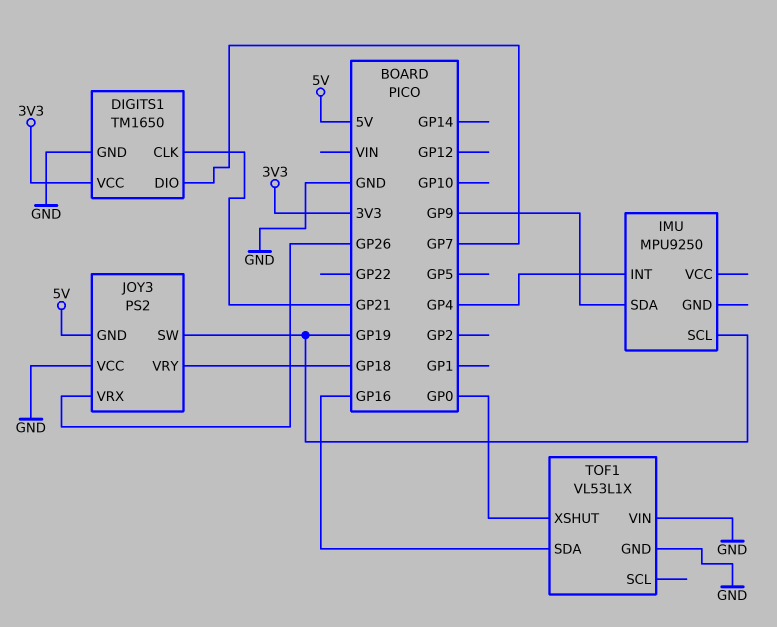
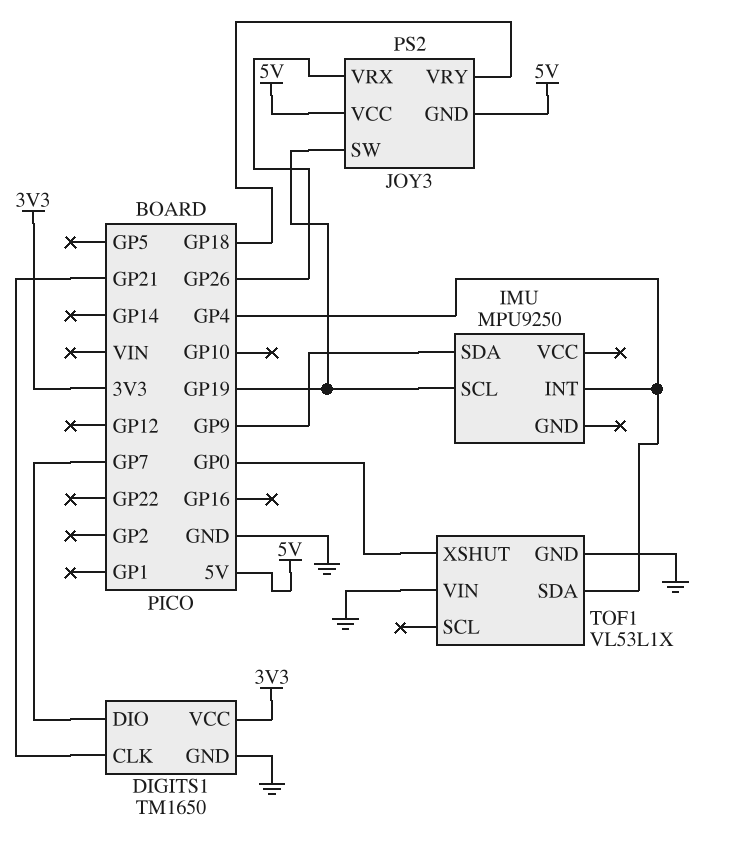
JOY3 pin VCC: GND -> 5V
TOF1 pin SDA: GP16 -> GP4

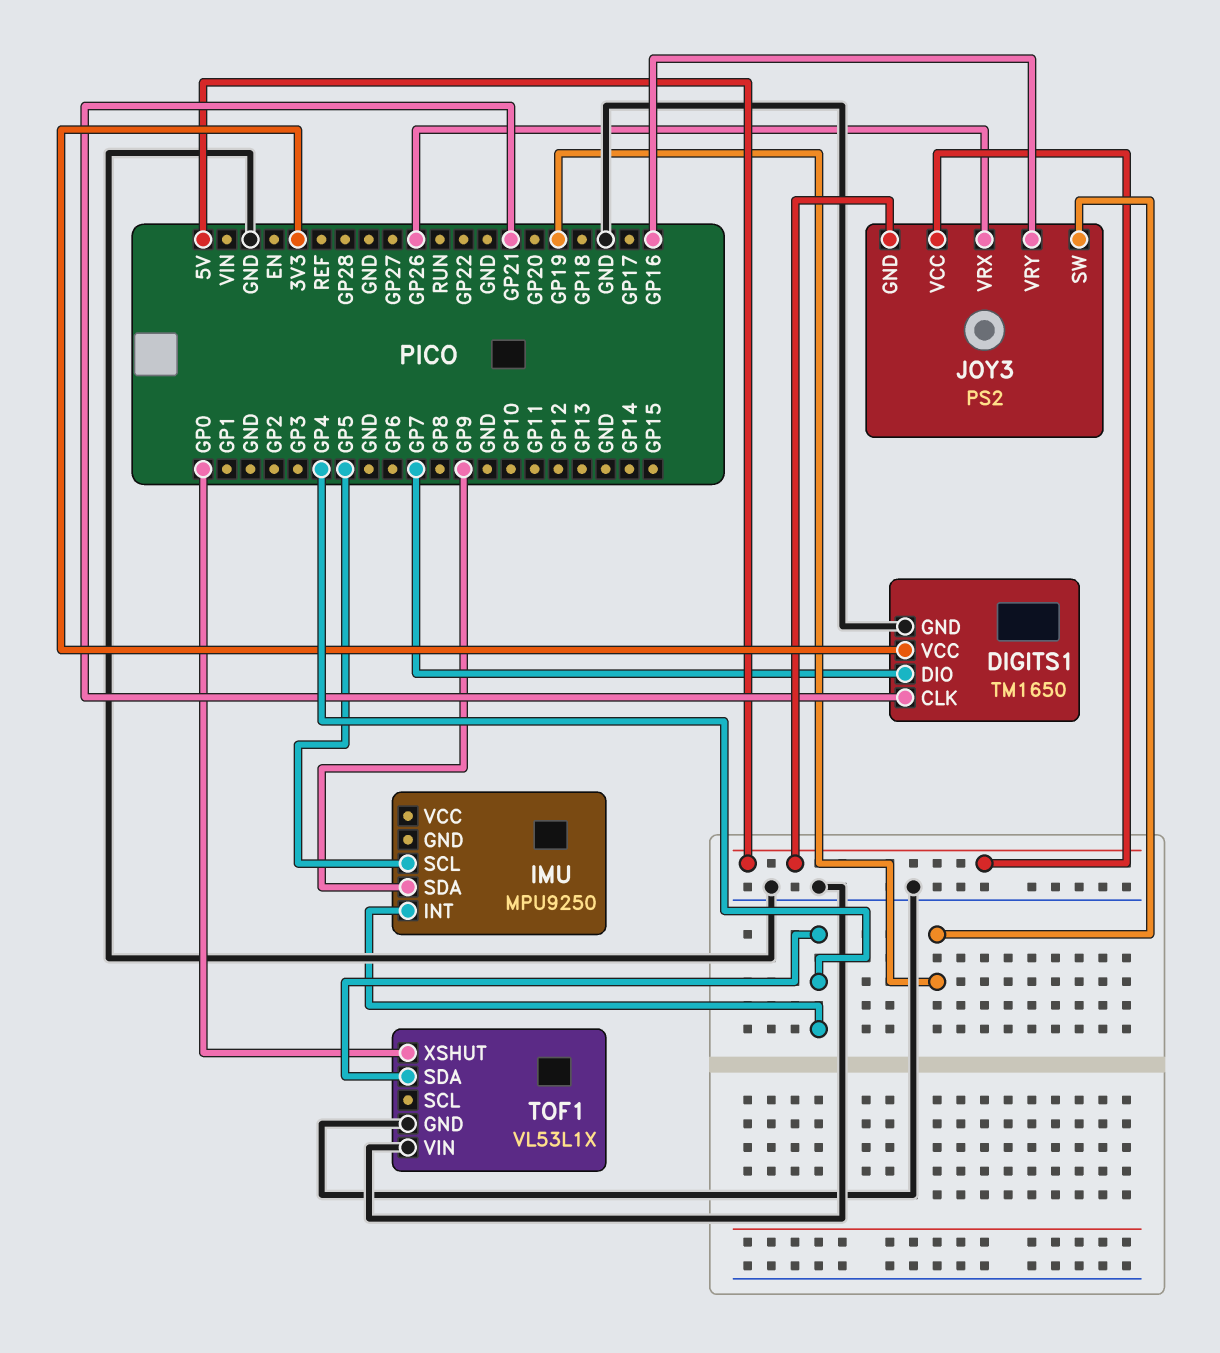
IMU pin SCL: GP19 -> GP5
JOY3 pin VRY: GP18 -> GP16

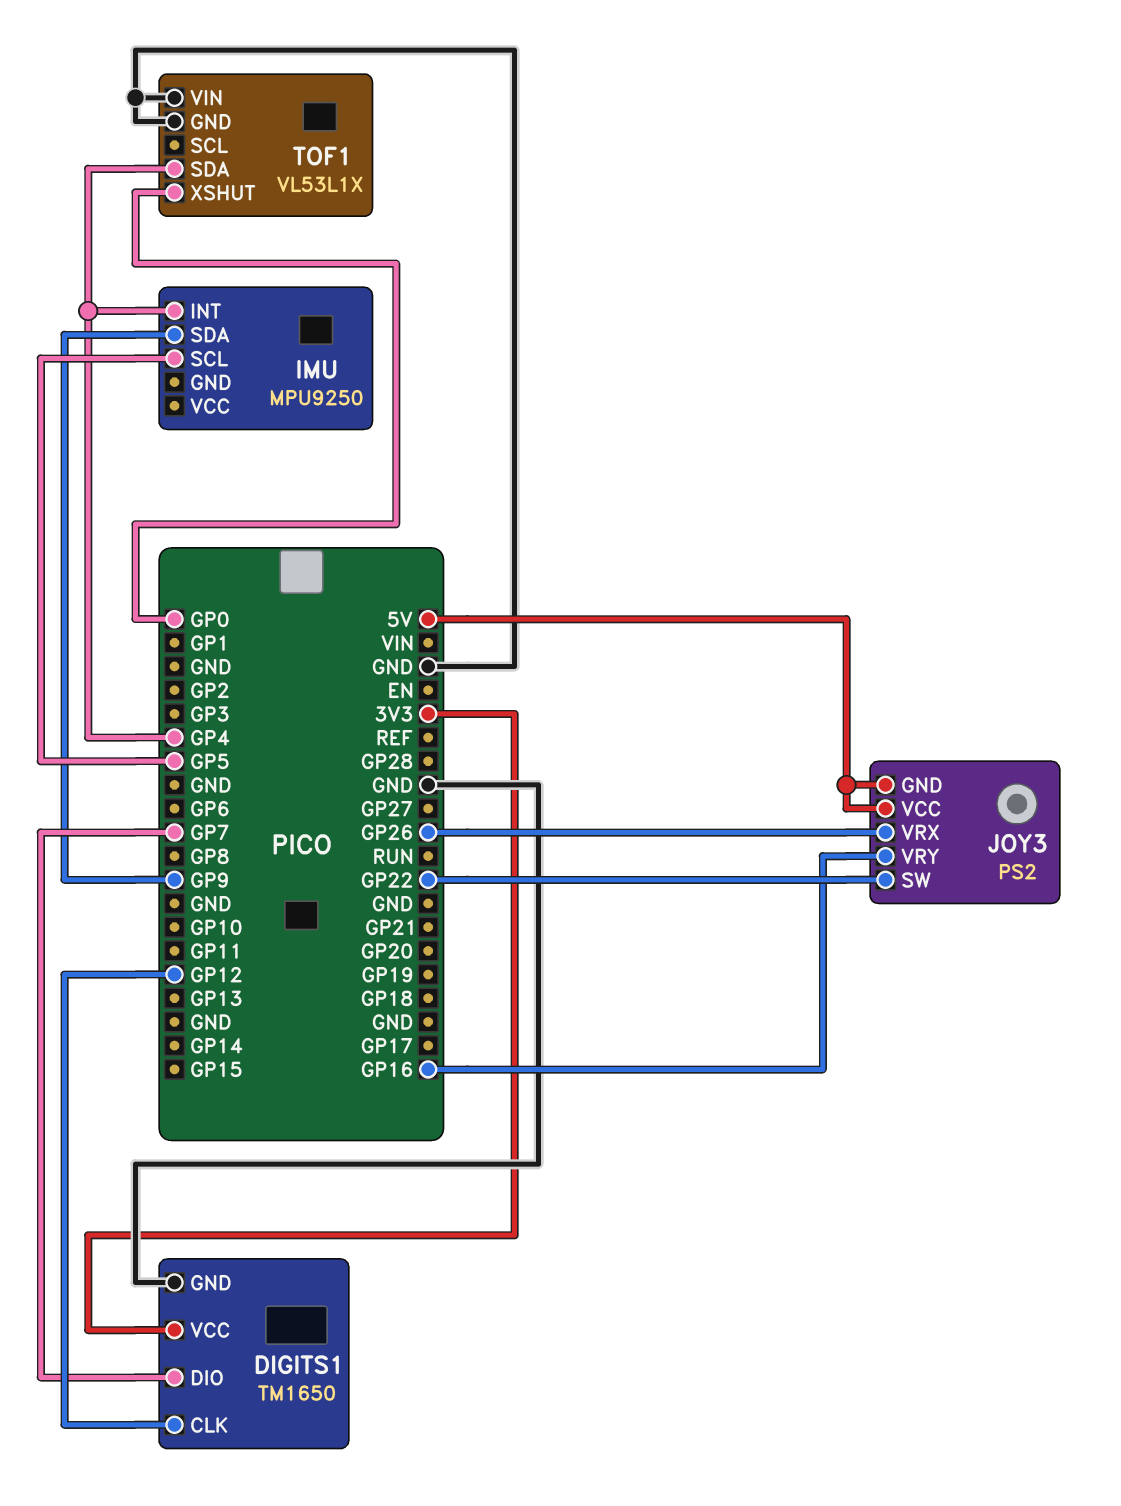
DIGITS1 pin CLK: GP21 -> GP12
JOY3 pin SW: GP19 -> GP22

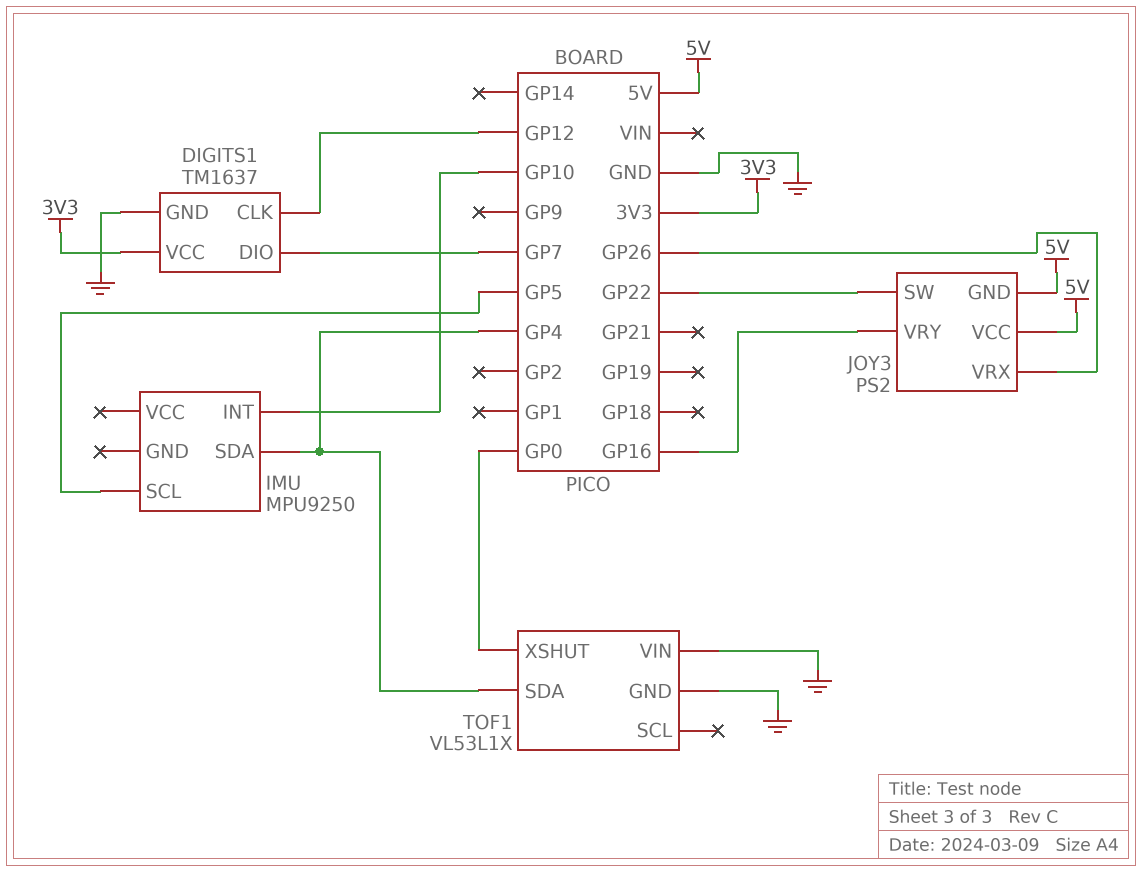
DIGITS1: TM1650 -> TM1637
IMU pin INT: GP4 -> GP10
IMU pin SDA: GP9 -> GP4

